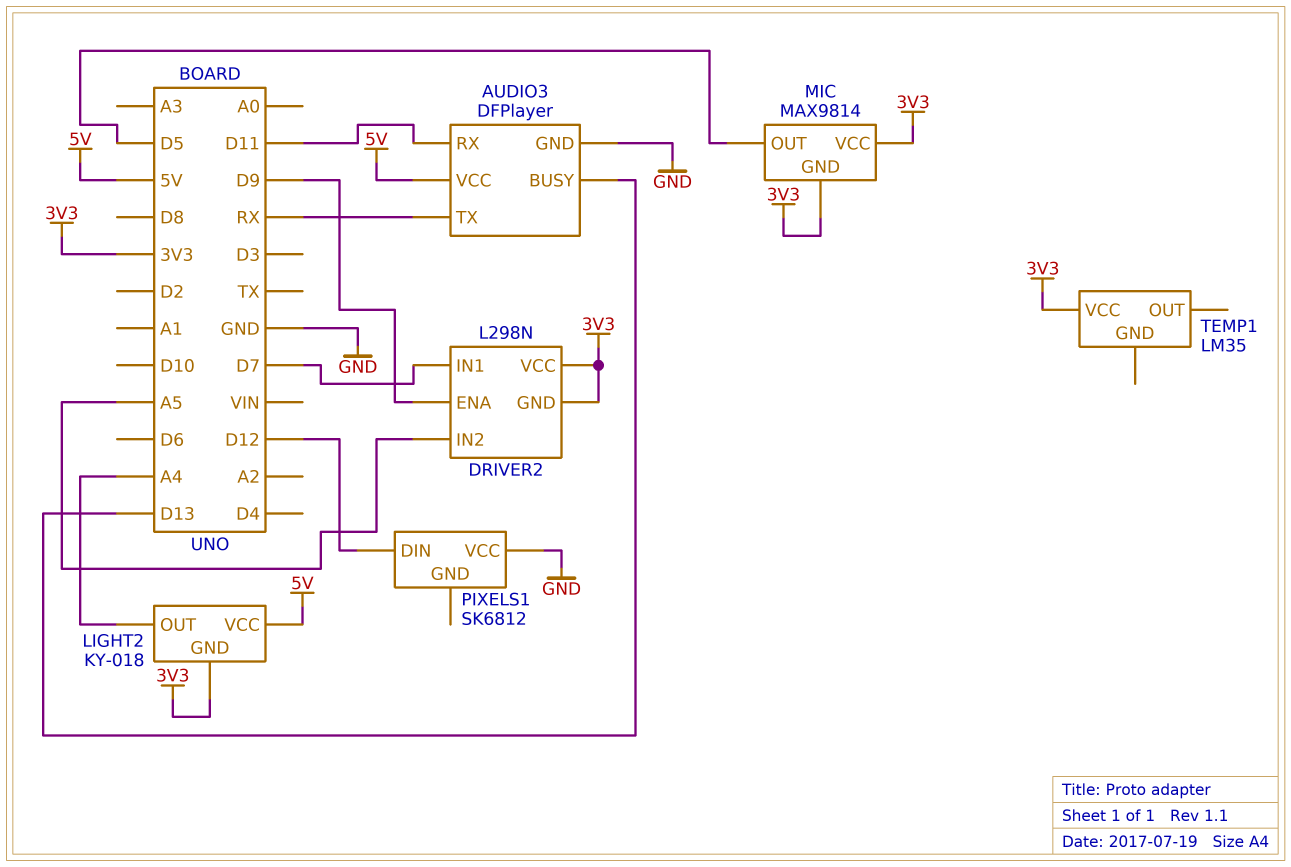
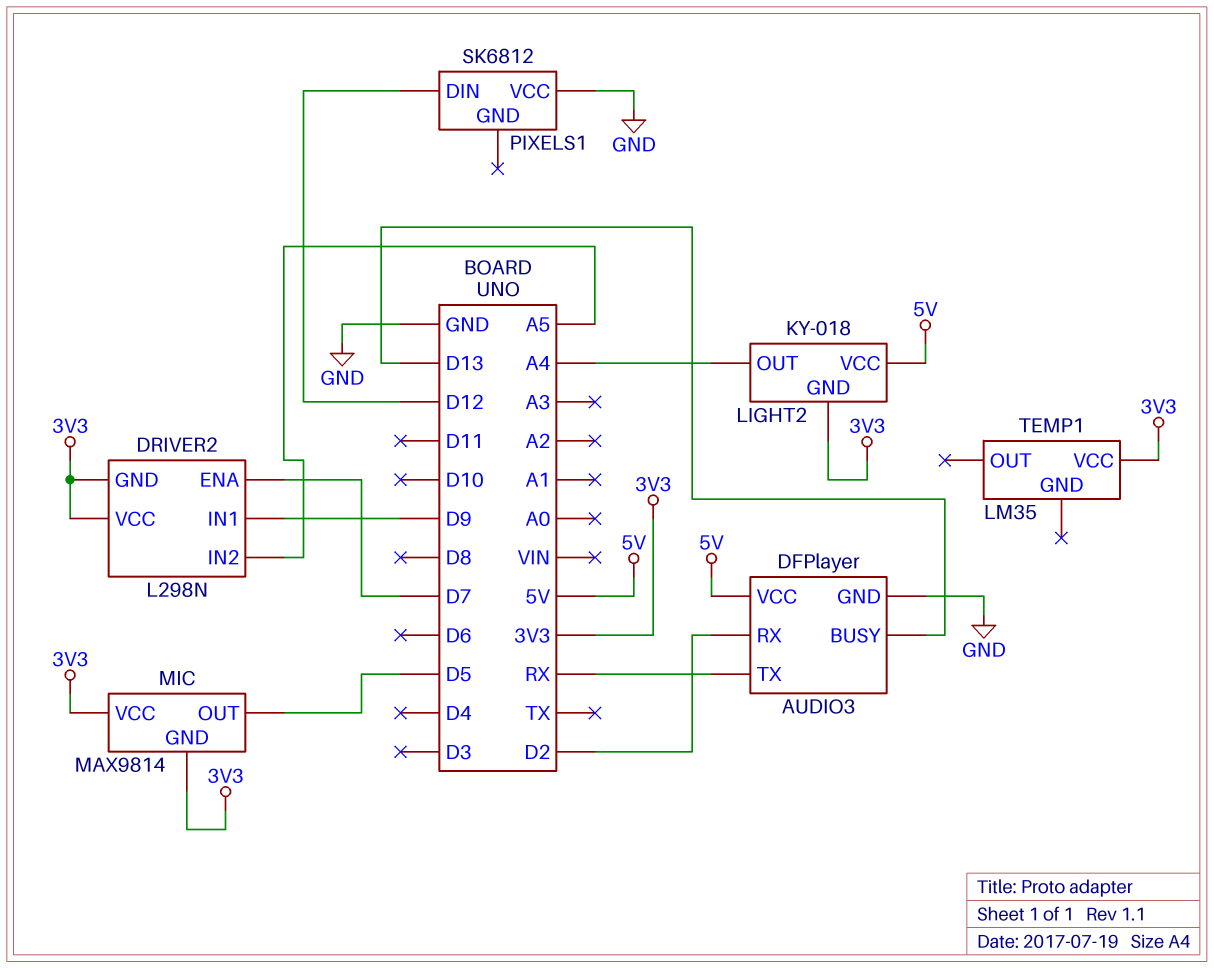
AUDIO3 pin RX: D11 -> D2
DRIVER2 pin ENA: D9 -> D7
DRIVER2 pin IN1: D7 -> D9

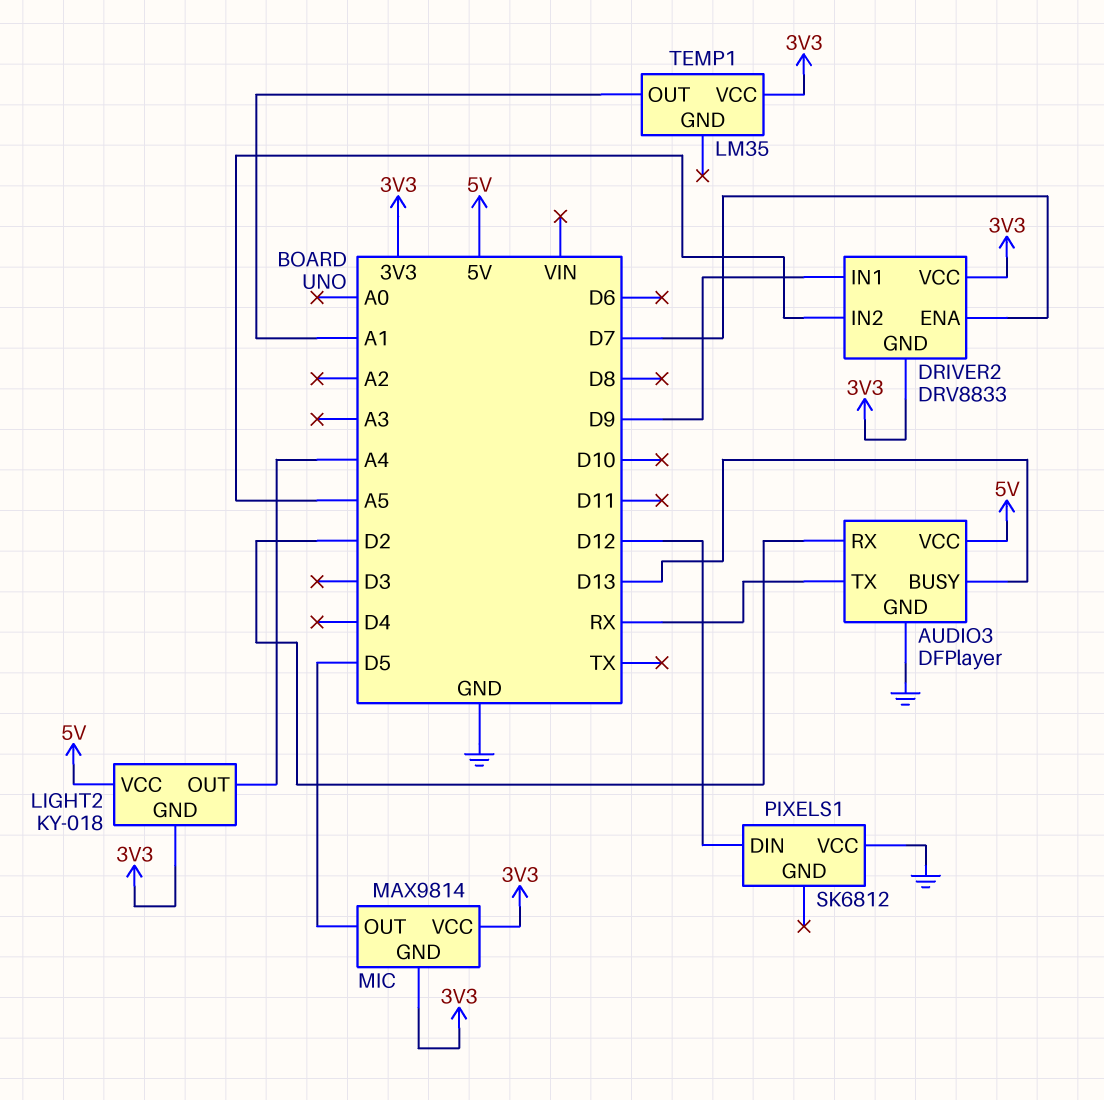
DRIVER2: L298N -> DRV8833
TEMP1 pin OUT: none -> A1

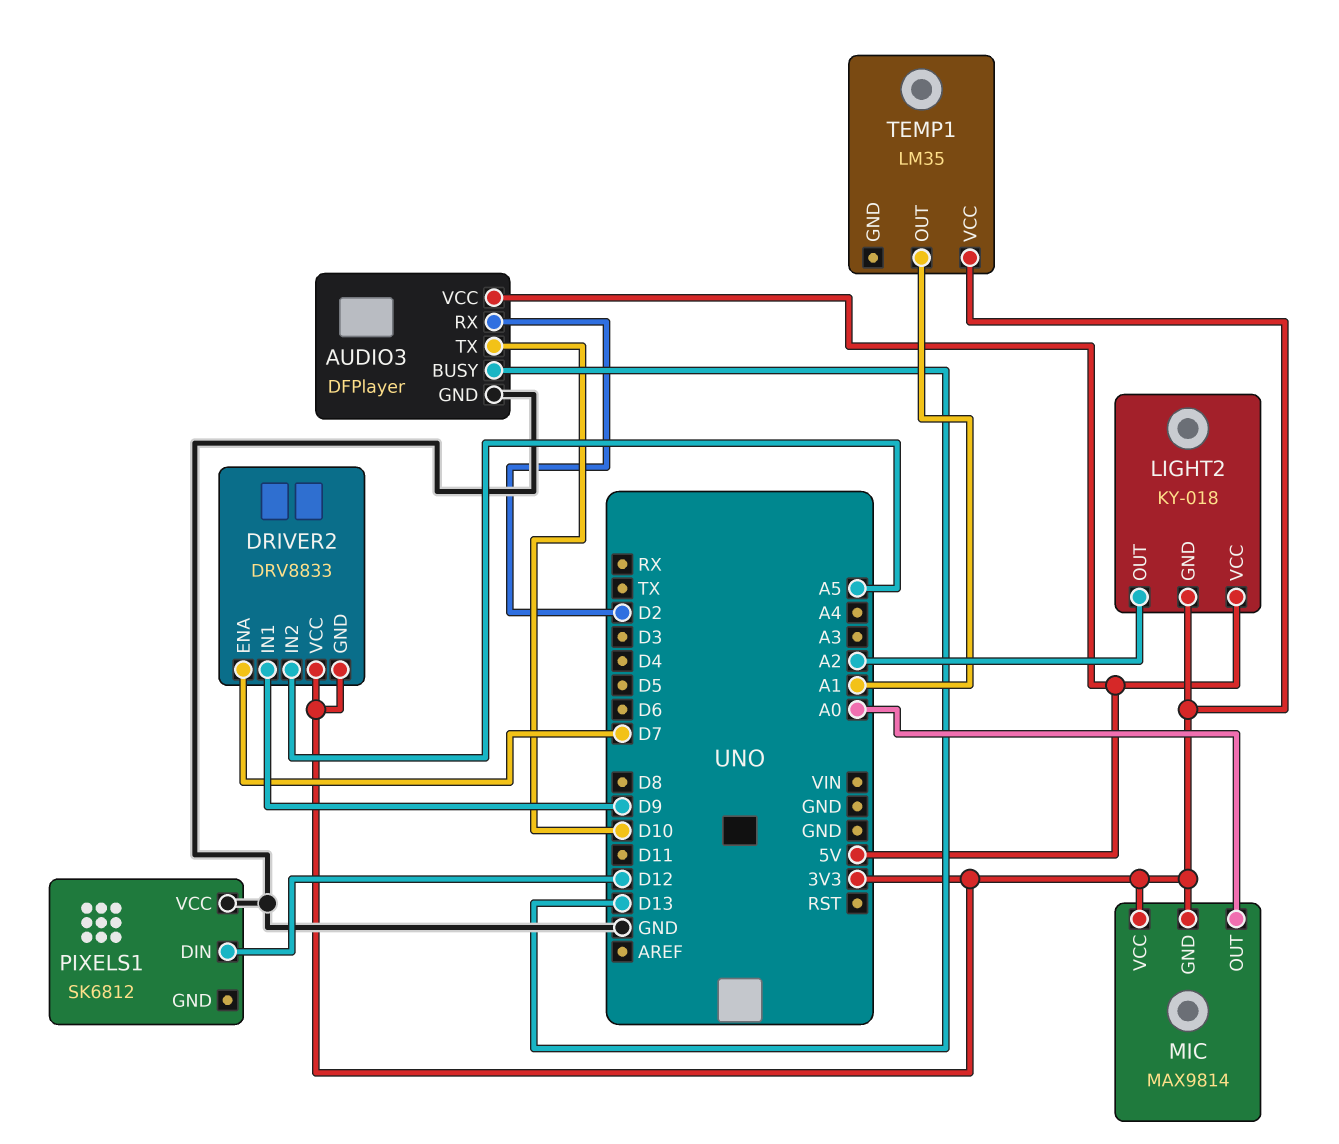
AUDIO3 pin TX: RX -> D10
LIGHT2 pin OUT: A4 -> A2
MIC pin OUT: D5 -> A0

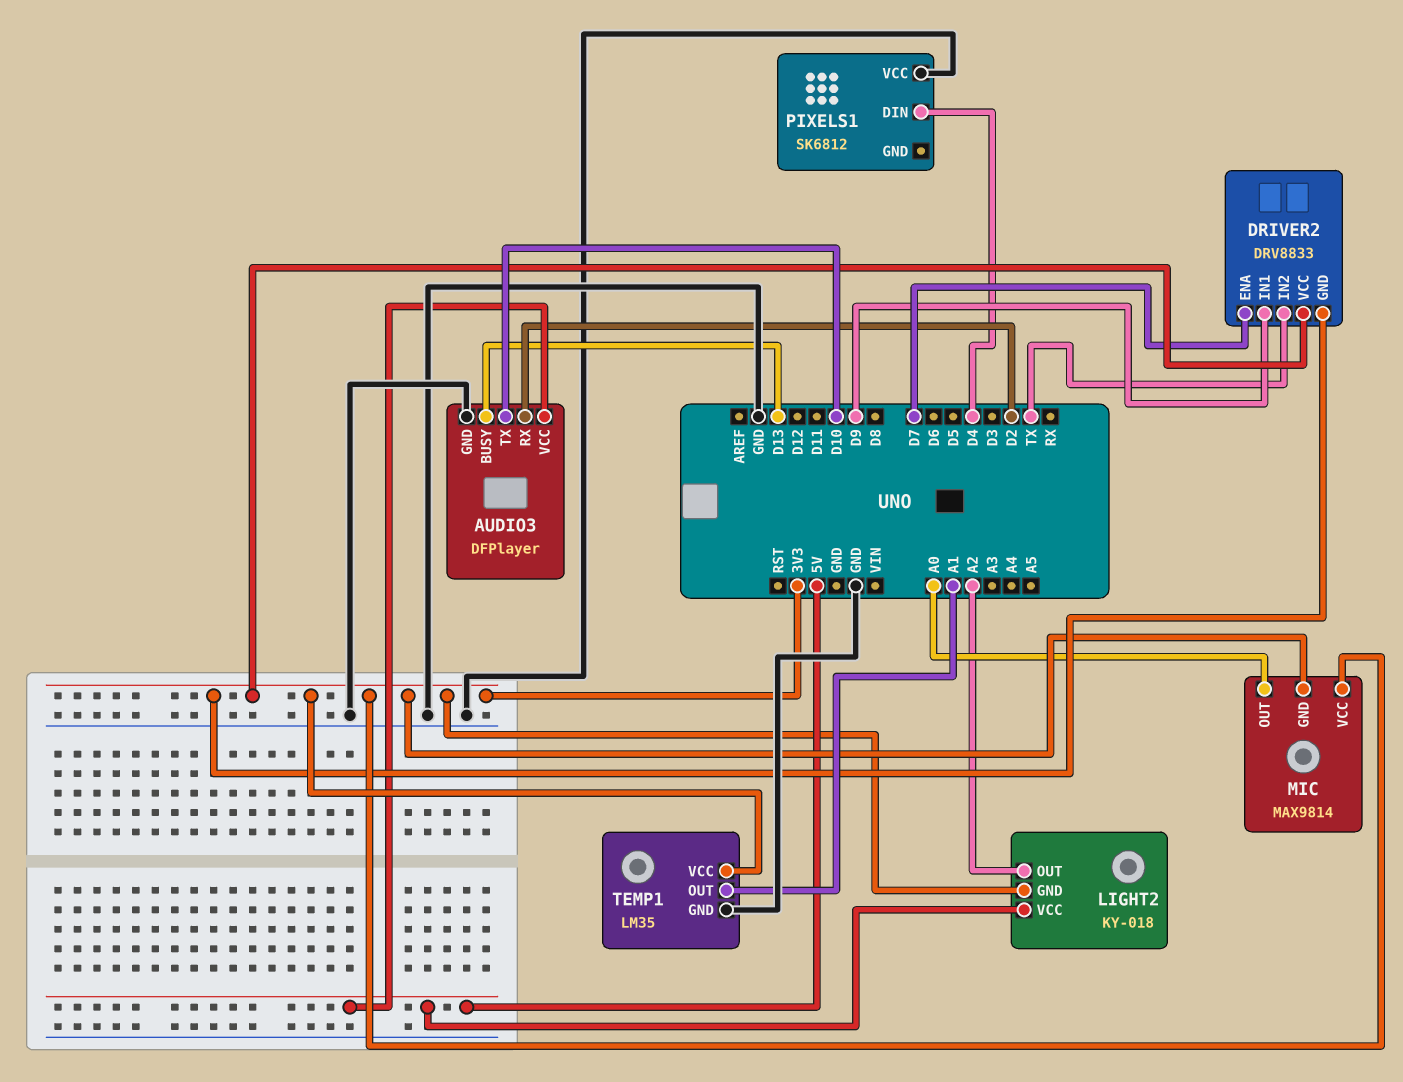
DRIVER2 pin IN2: A5 -> TX
PIXELS1 pin DIN: D12 -> D4
TEMP1 pin GND: none -> GND

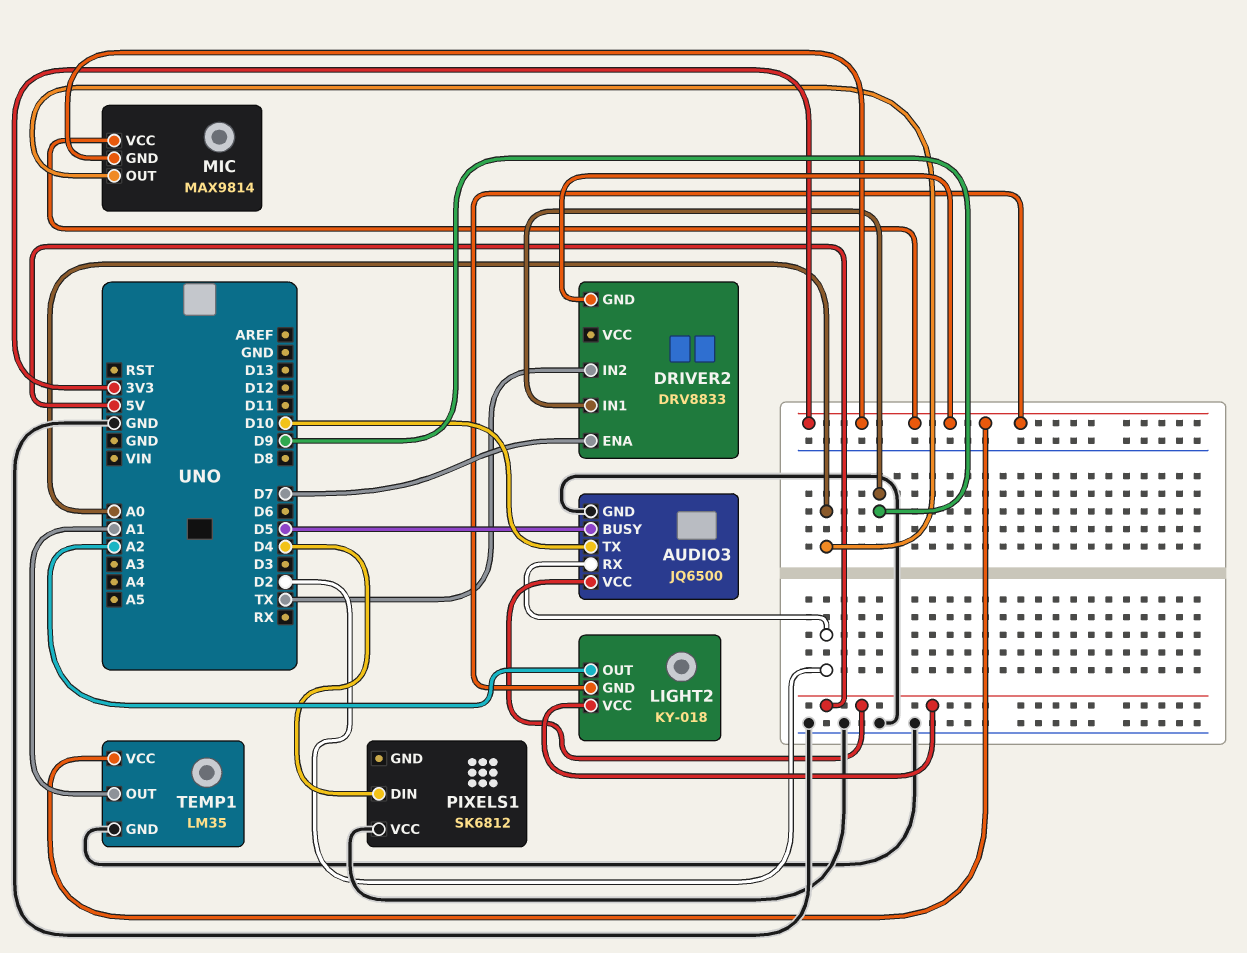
AUDIO3: DFPlayer -> JQ6500
AUDIO3 pin BUSY: D13 -> D5
DRIVER2 pin VCC: 3V3 -> none

